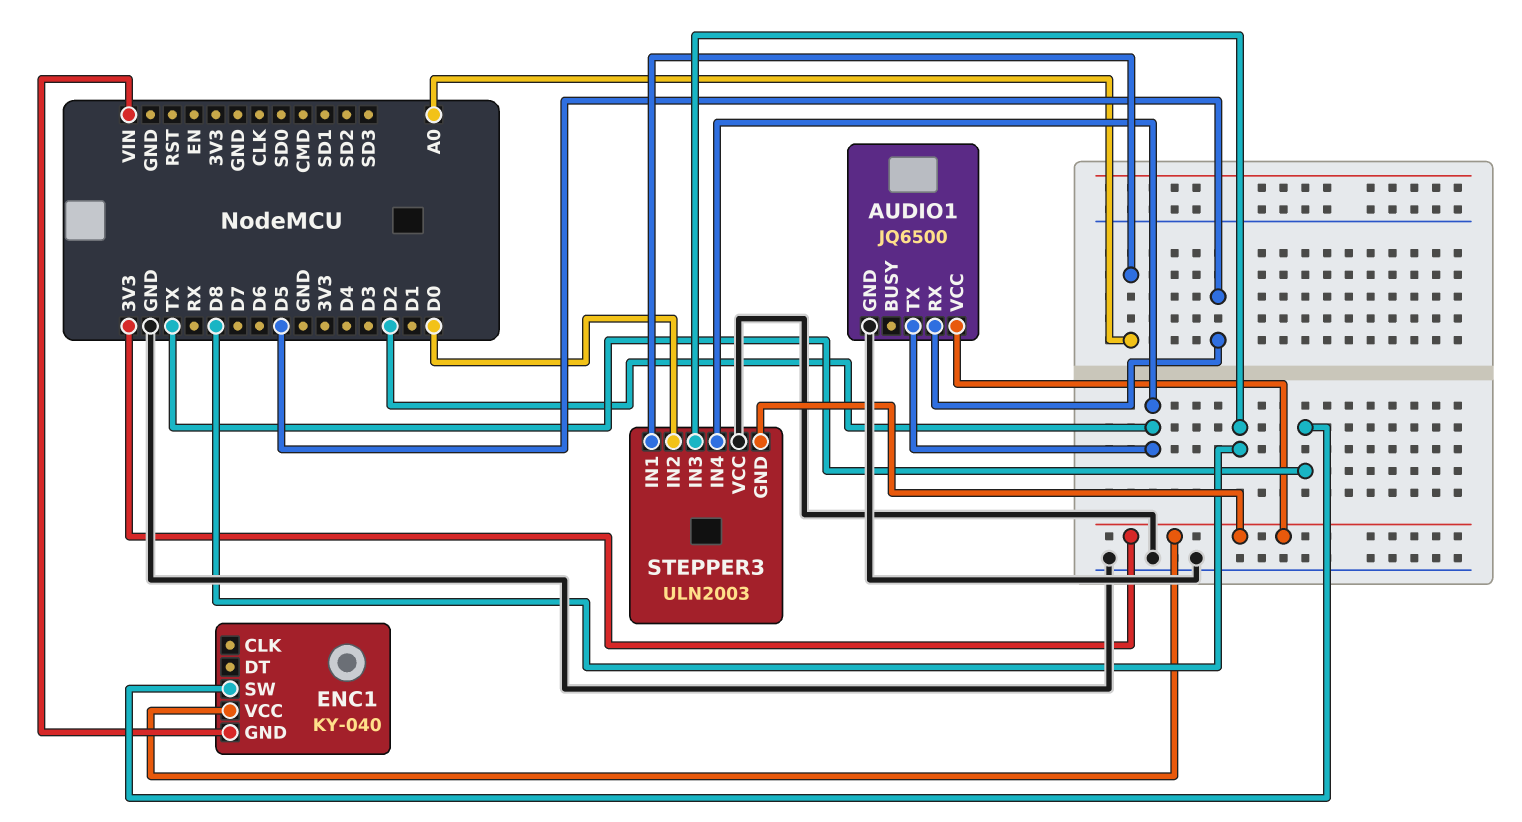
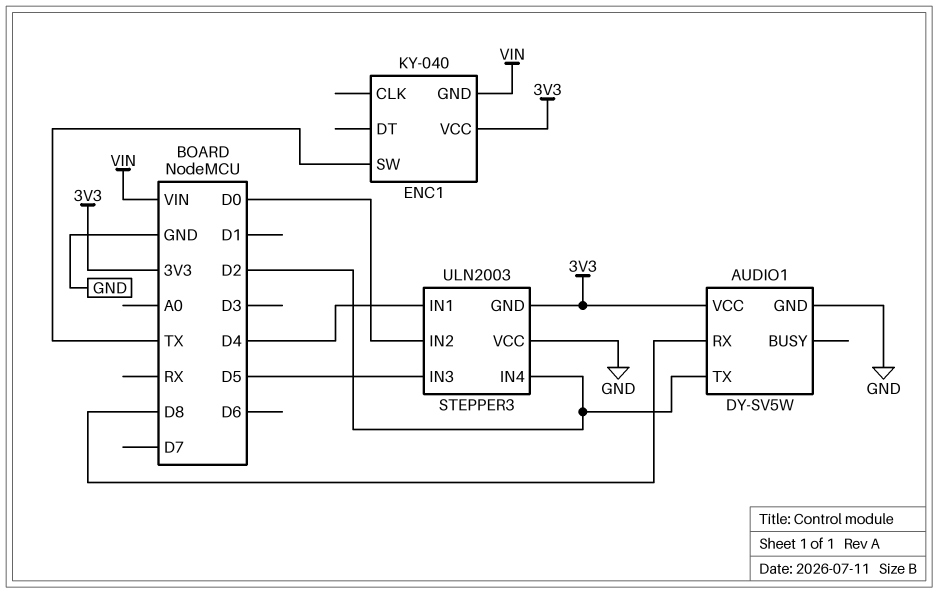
AUDIO1: JQ6500 -> DY-SV5W
AUDIO1 pin RX: D5 -> D8
STEPPER3 pin IN1: A0 -> D4
STEPPER3 pin IN3: D8 -> D5

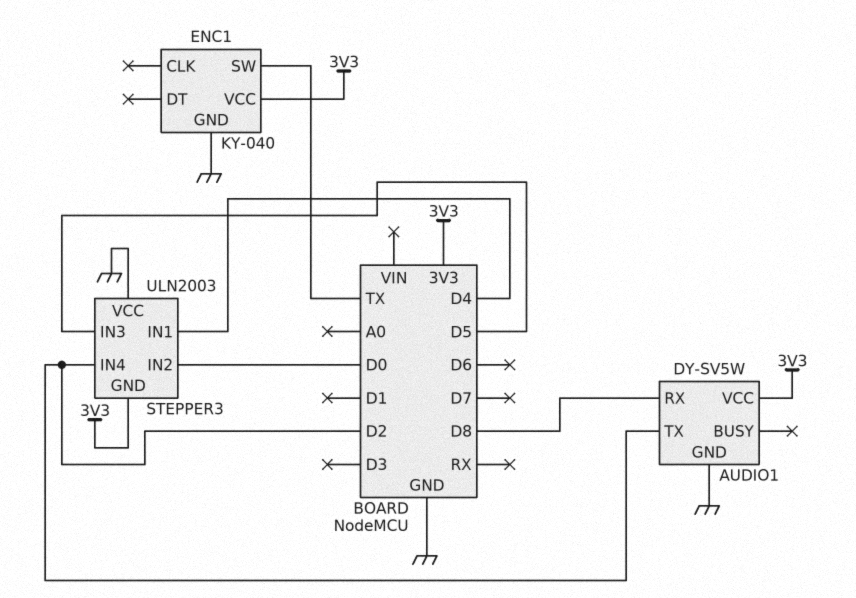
ENC1 pin GND: VIN -> GND

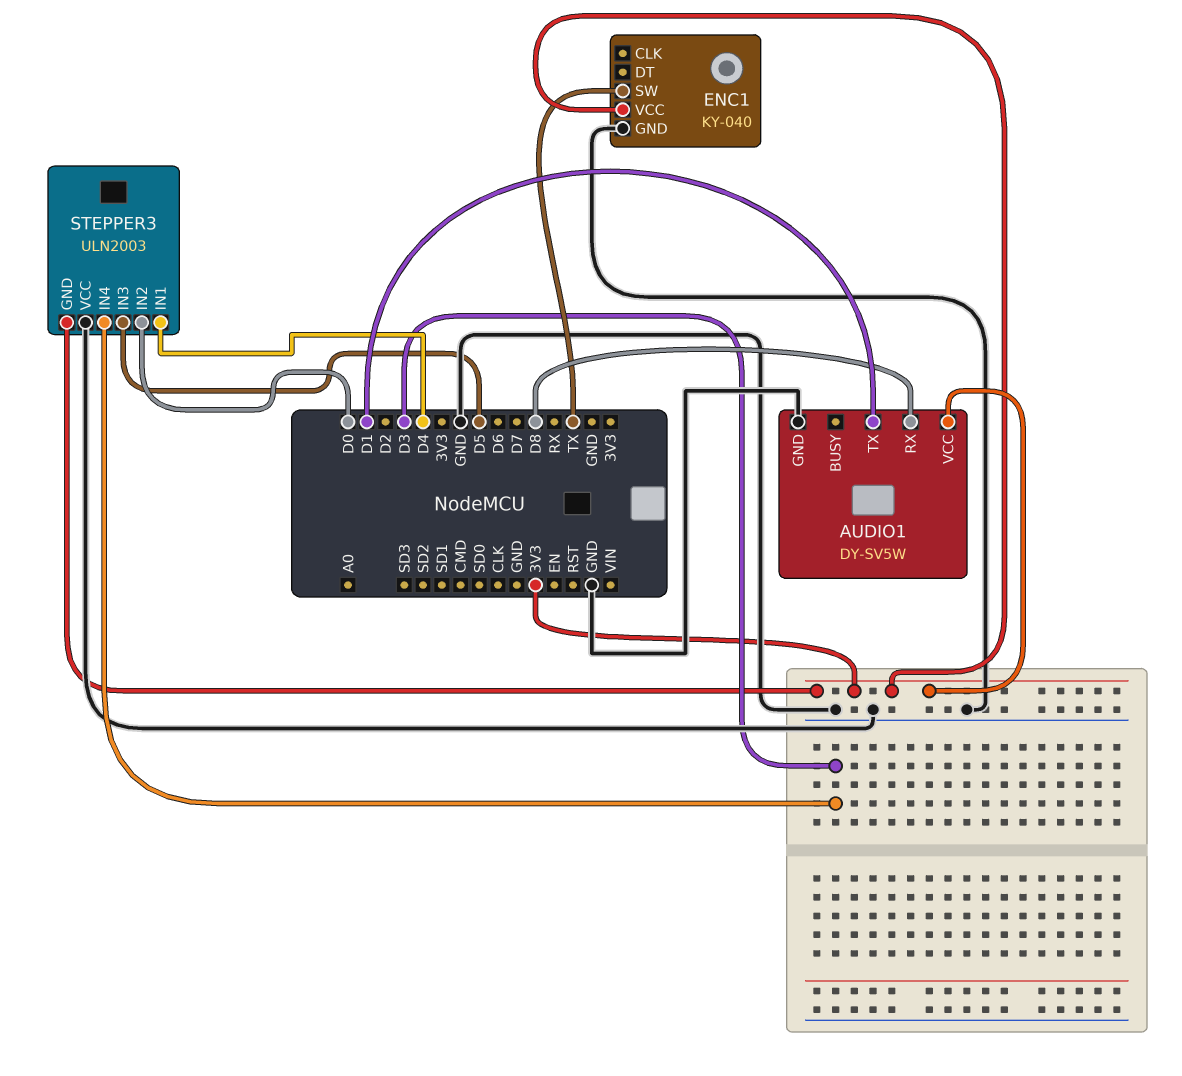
AUDIO1 pin TX: D2 -> D1
STEPPER3 pin IN4: D2 -> D3

